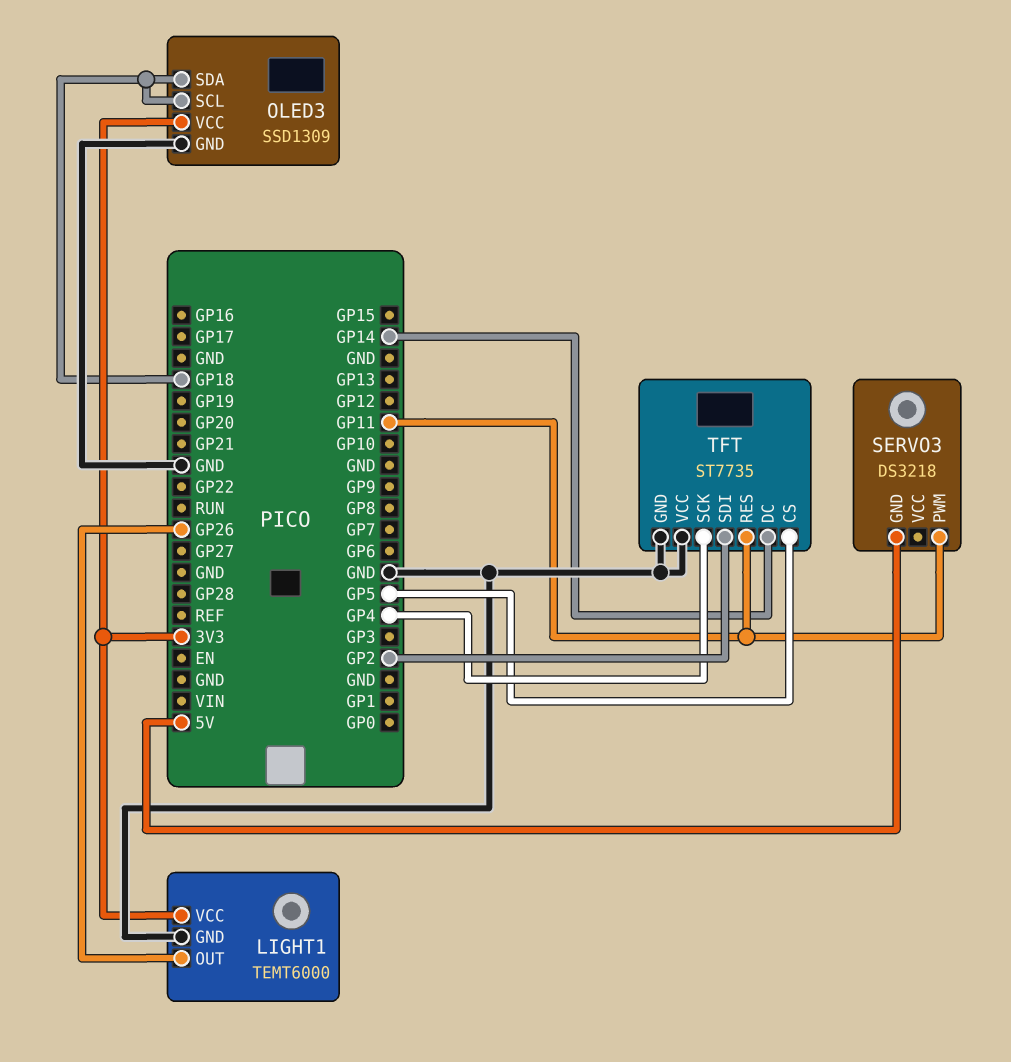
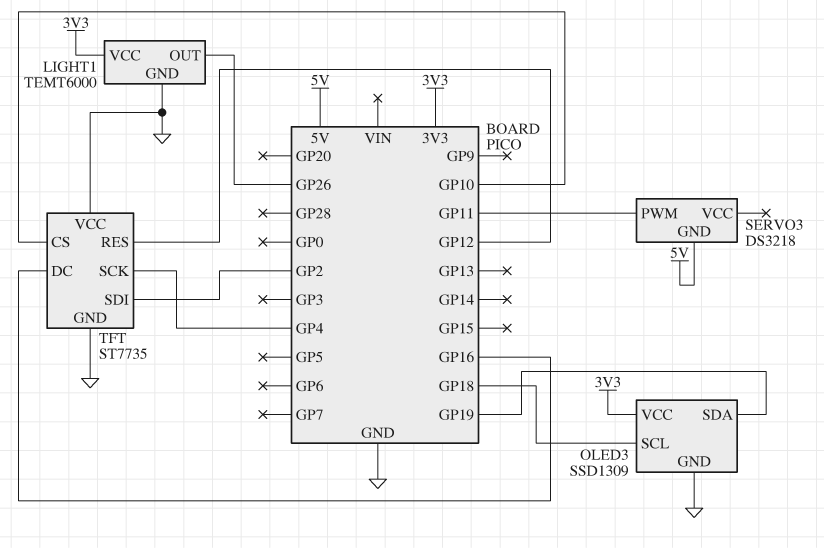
OLED3 pin SDA: GP18 -> GP19
TFT pin CS: GP5 -> GP10
TFT pin DC: GP14 -> GP16
TFT pin RES: GP11 -> GP12

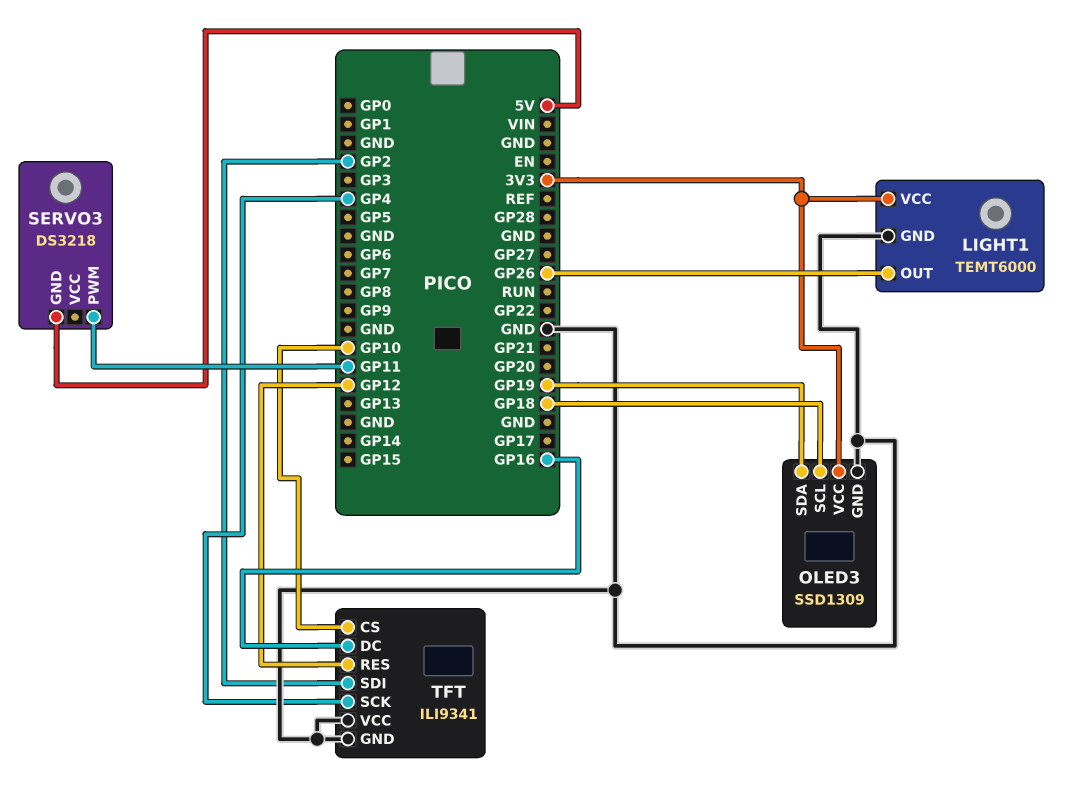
TFT: ST7735 -> ILI9341

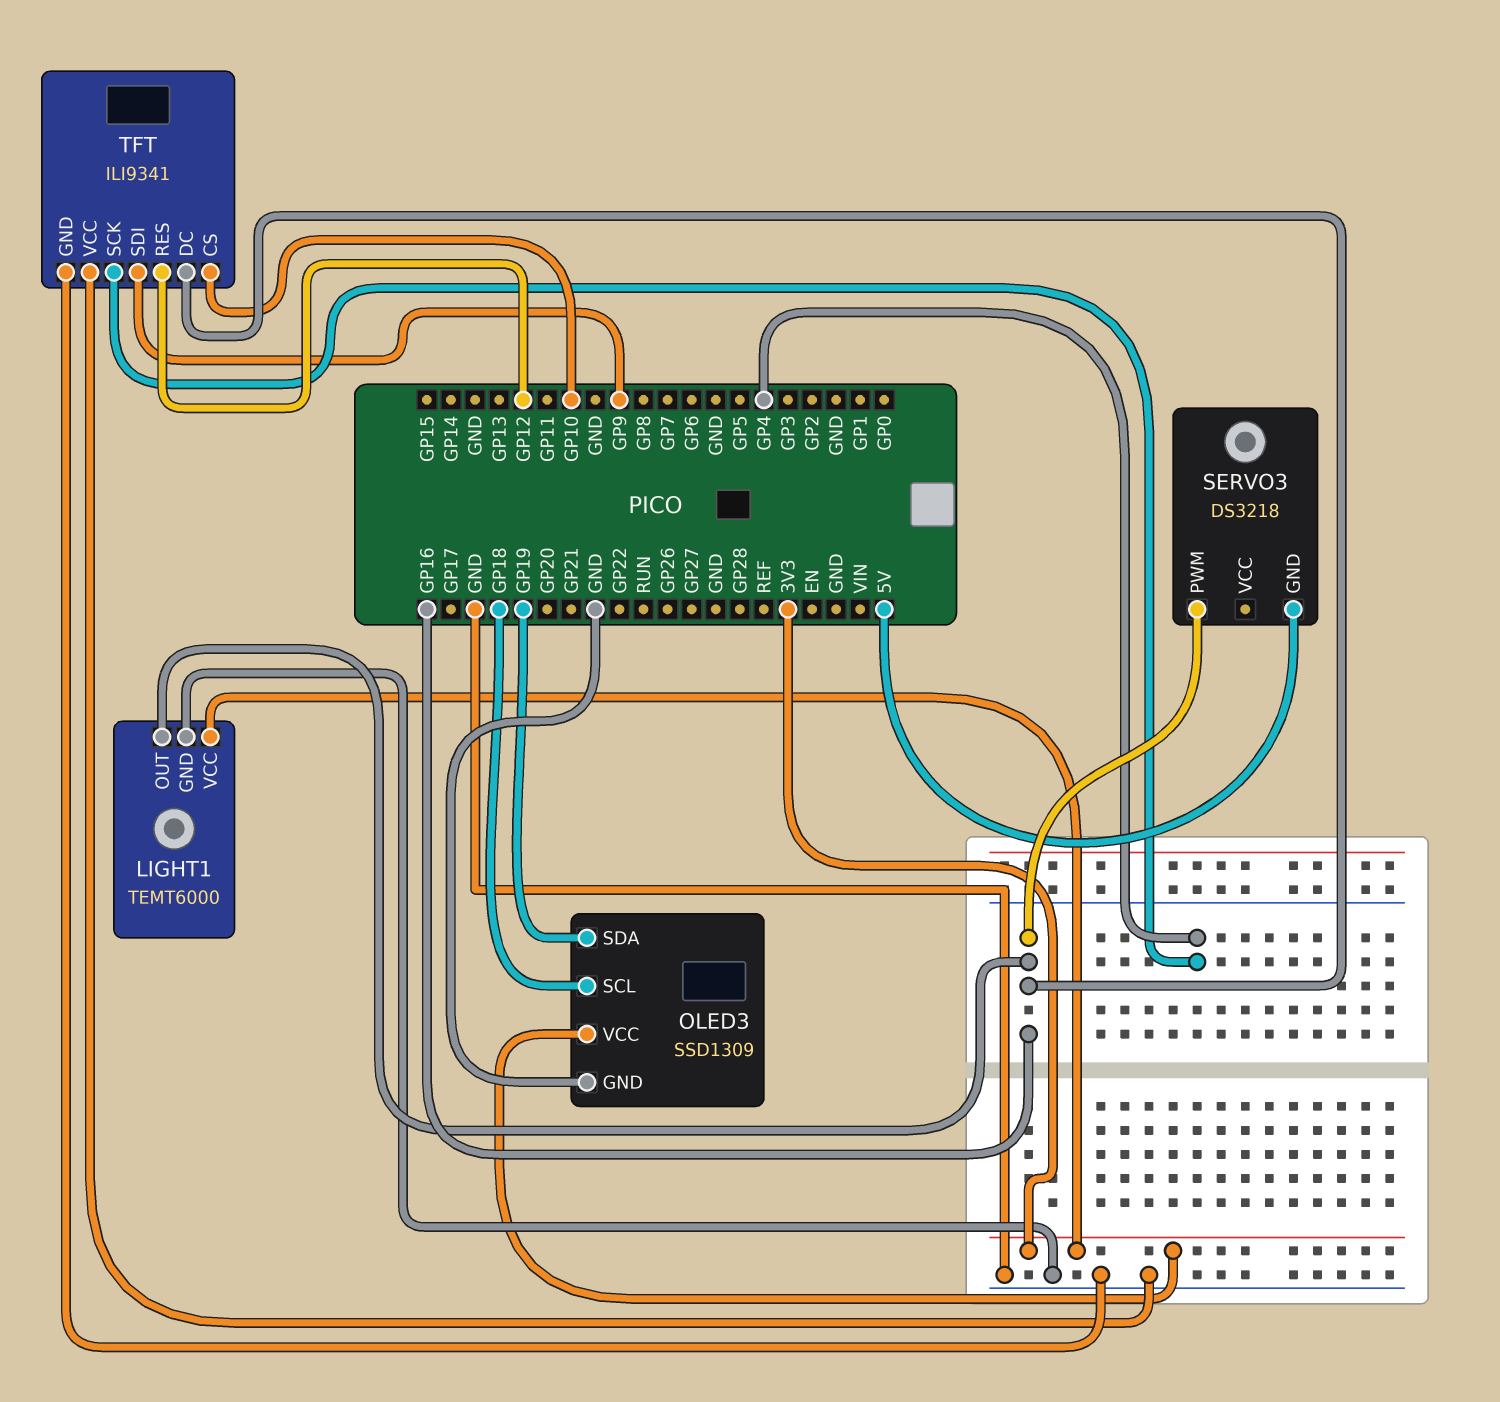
LIGHT1 pin OUT: GP26 -> GP16
SERVO3 pin PWM: GP11 -> GP16
TFT pin SDI: GP2 -> GP9

